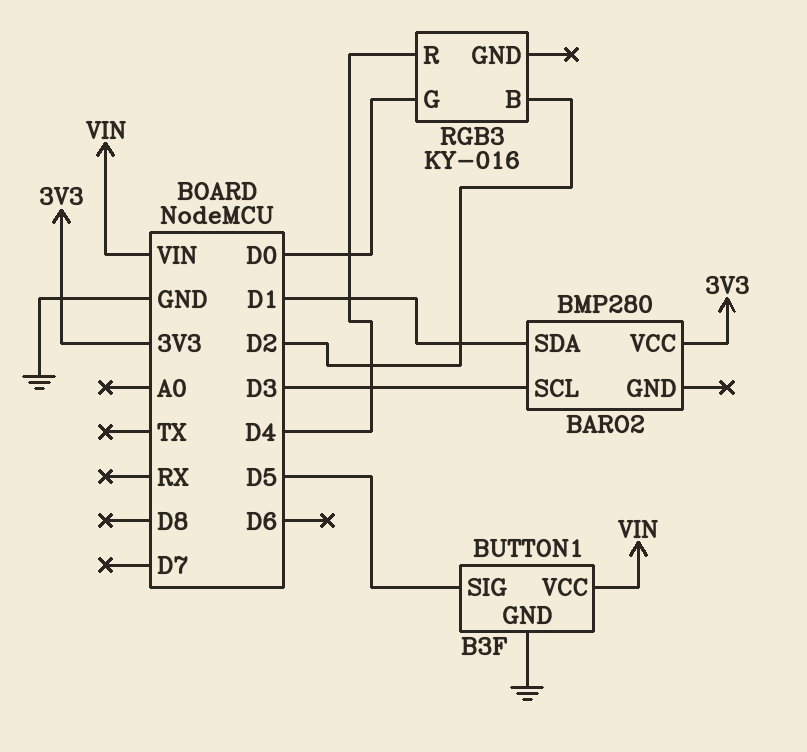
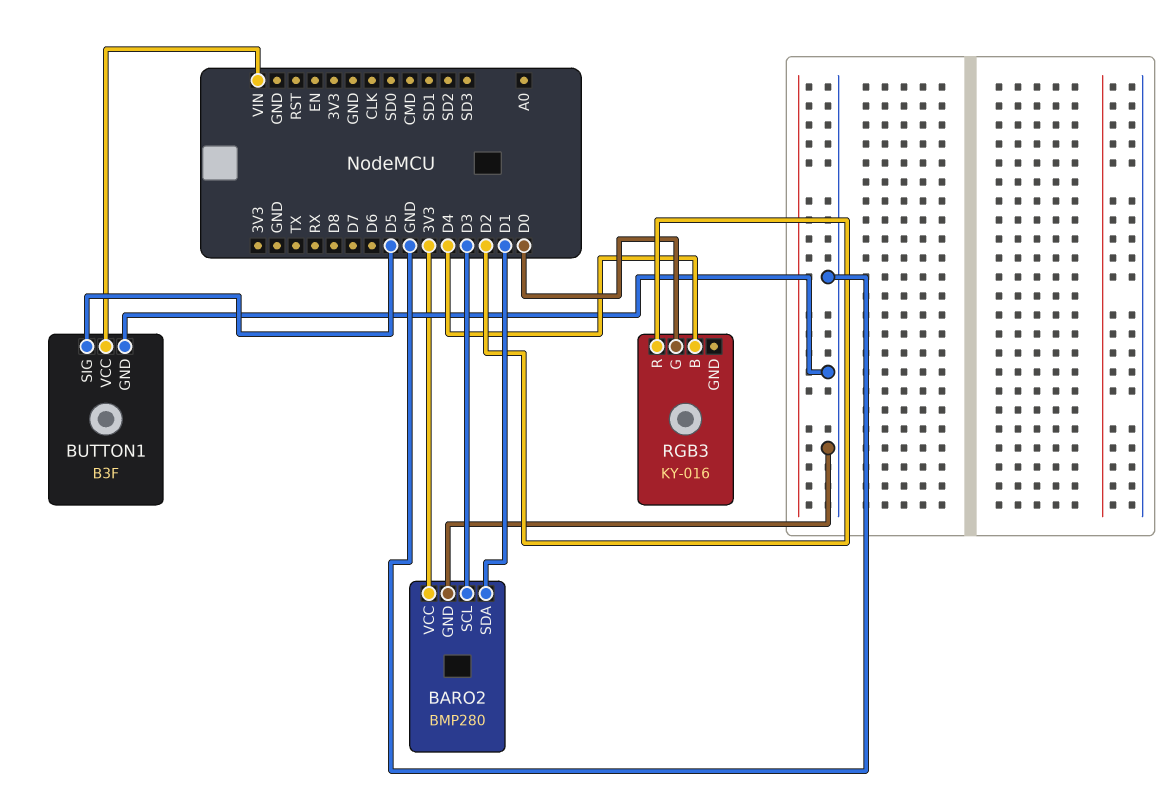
BARO2 pin GND: none -> GND
RGB3 pin B: D2 -> D4
RGB3 pin R: D4 -> D2

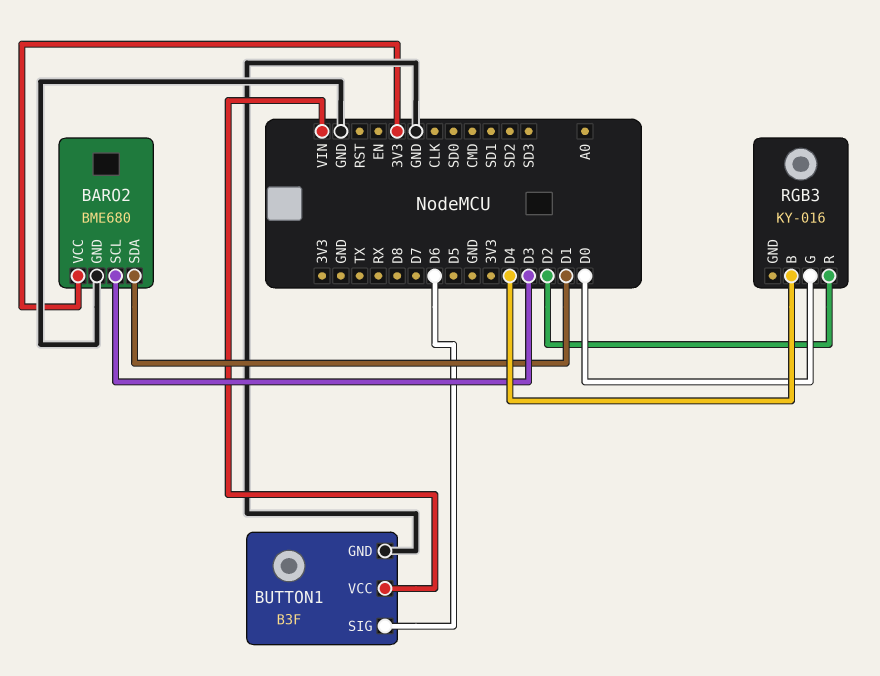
BARO2: BMP280 -> BME680
BUTTON1 pin SIG: D5 -> D6

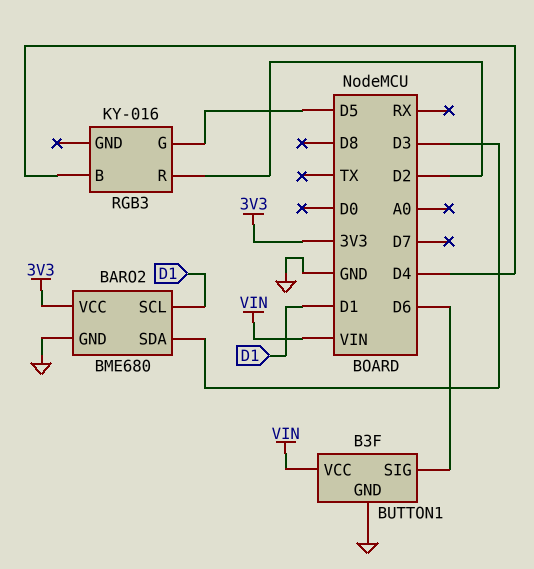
BARO2 pin SCL: D3 -> D1
BARO2 pin SDA: D1 -> D3
RGB3 pin G: D0 -> D5

